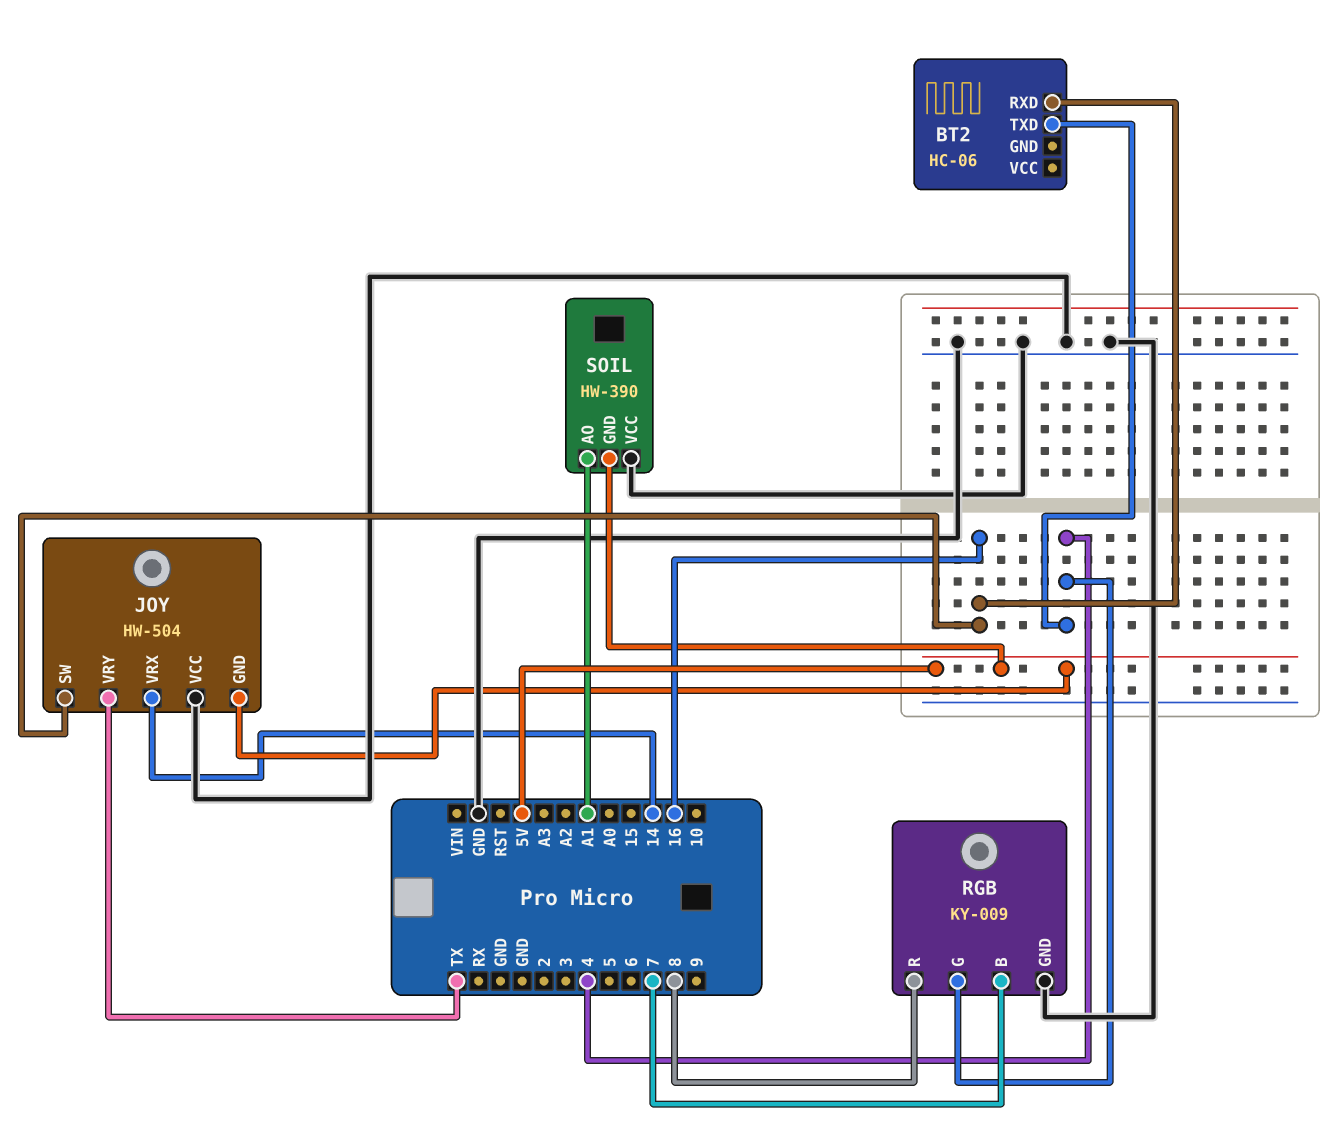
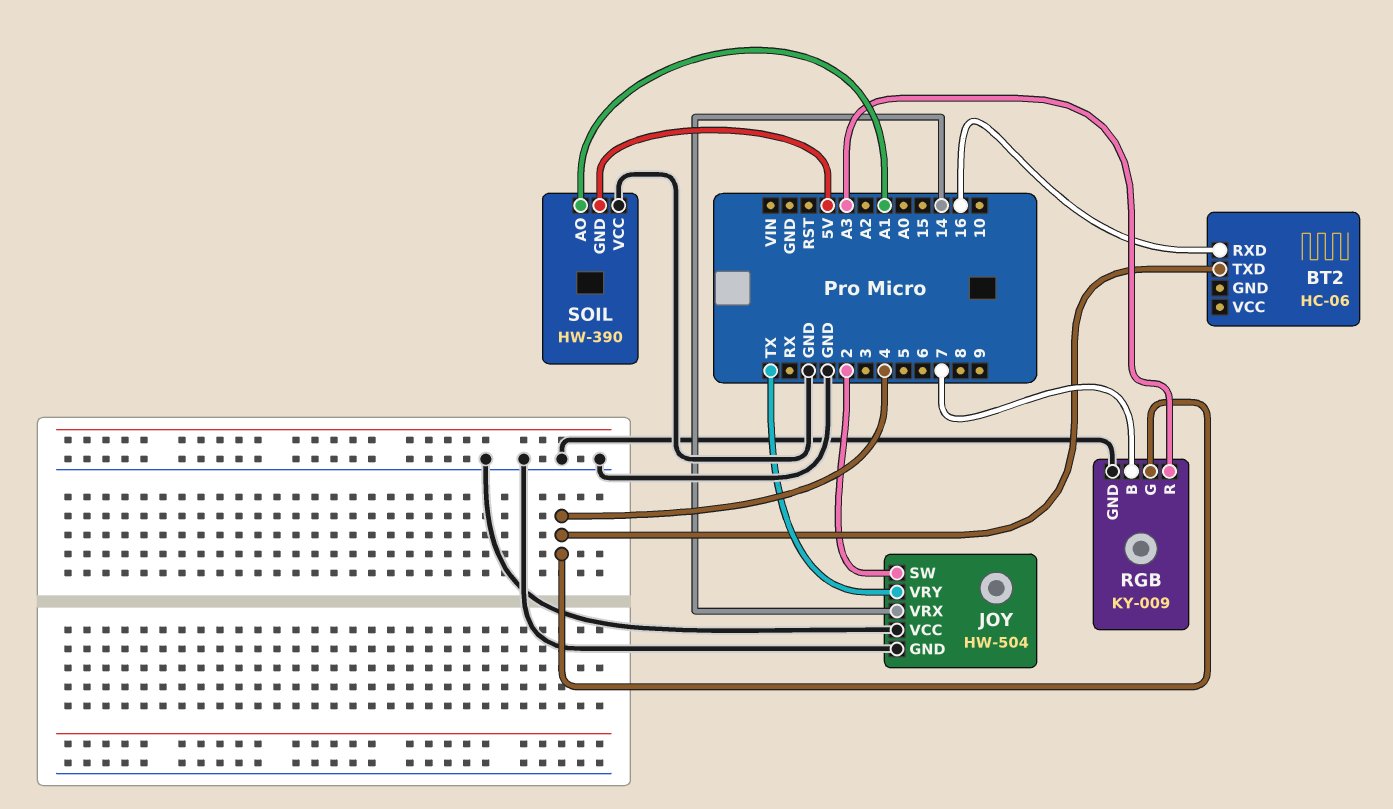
JOY pin GND: 5V -> GND
JOY pin SW: 16 -> 2
RGB pin R: 8 -> A3

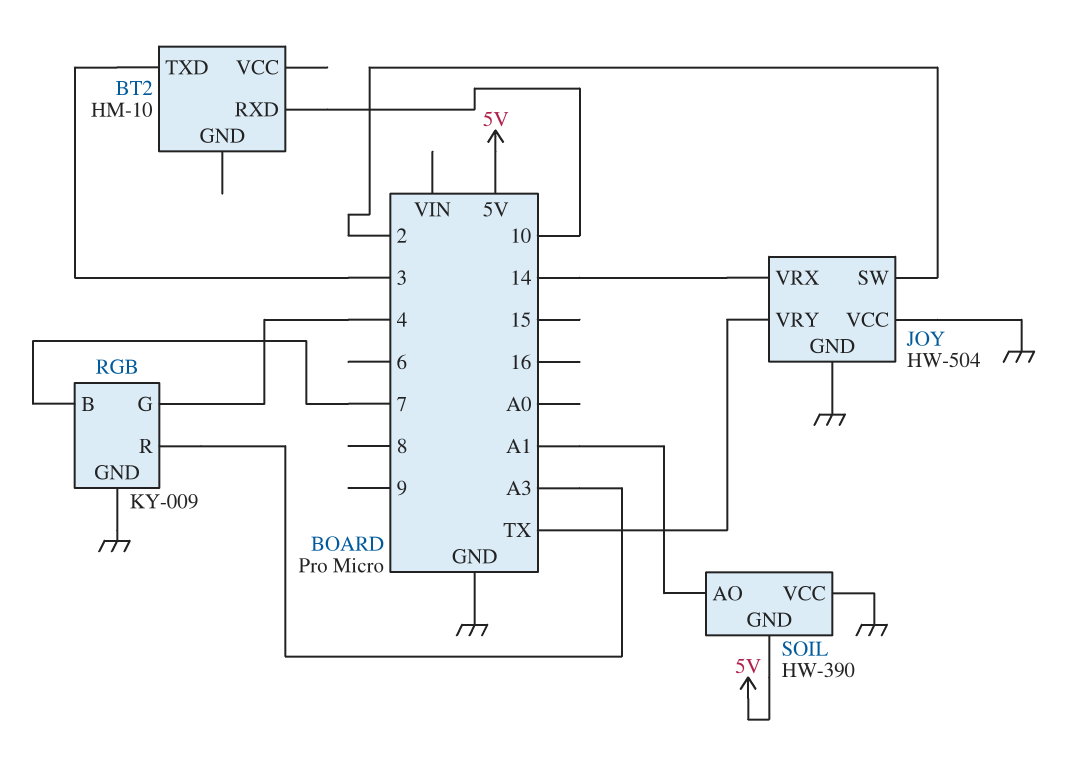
BT2: HC-06 -> HM-10
BT2 pin RXD: 16 -> 10
BT2 pin TXD: 4 -> 3

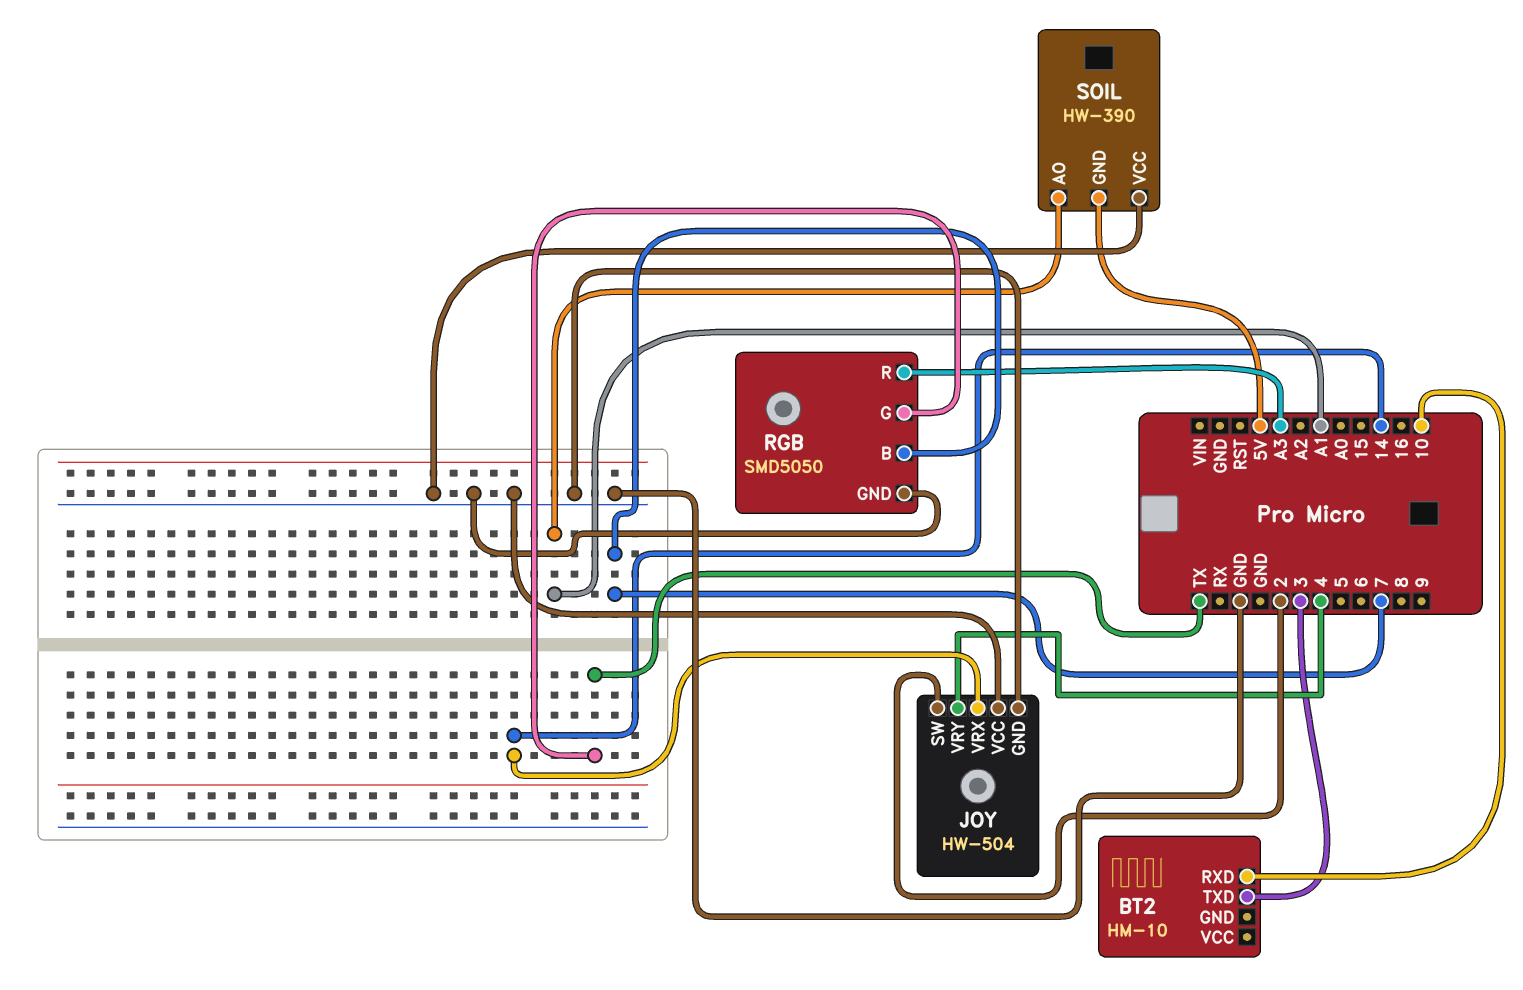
JOY pin VRY: TX -> 4
RGB: KY-009 -> SMD5050
RGB pin G: 4 -> TX

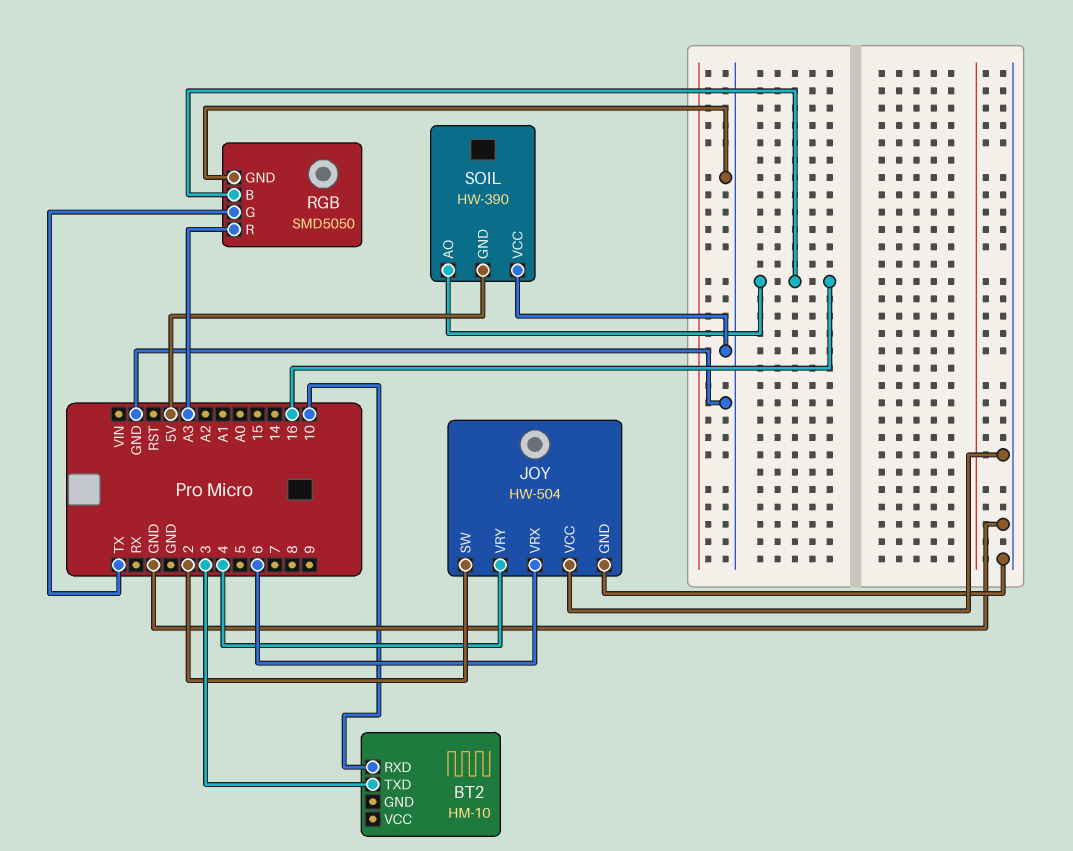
JOY pin VRX: 14 -> 6
RGB pin B: 7 -> 16
SOIL pin AO: A1 -> 16

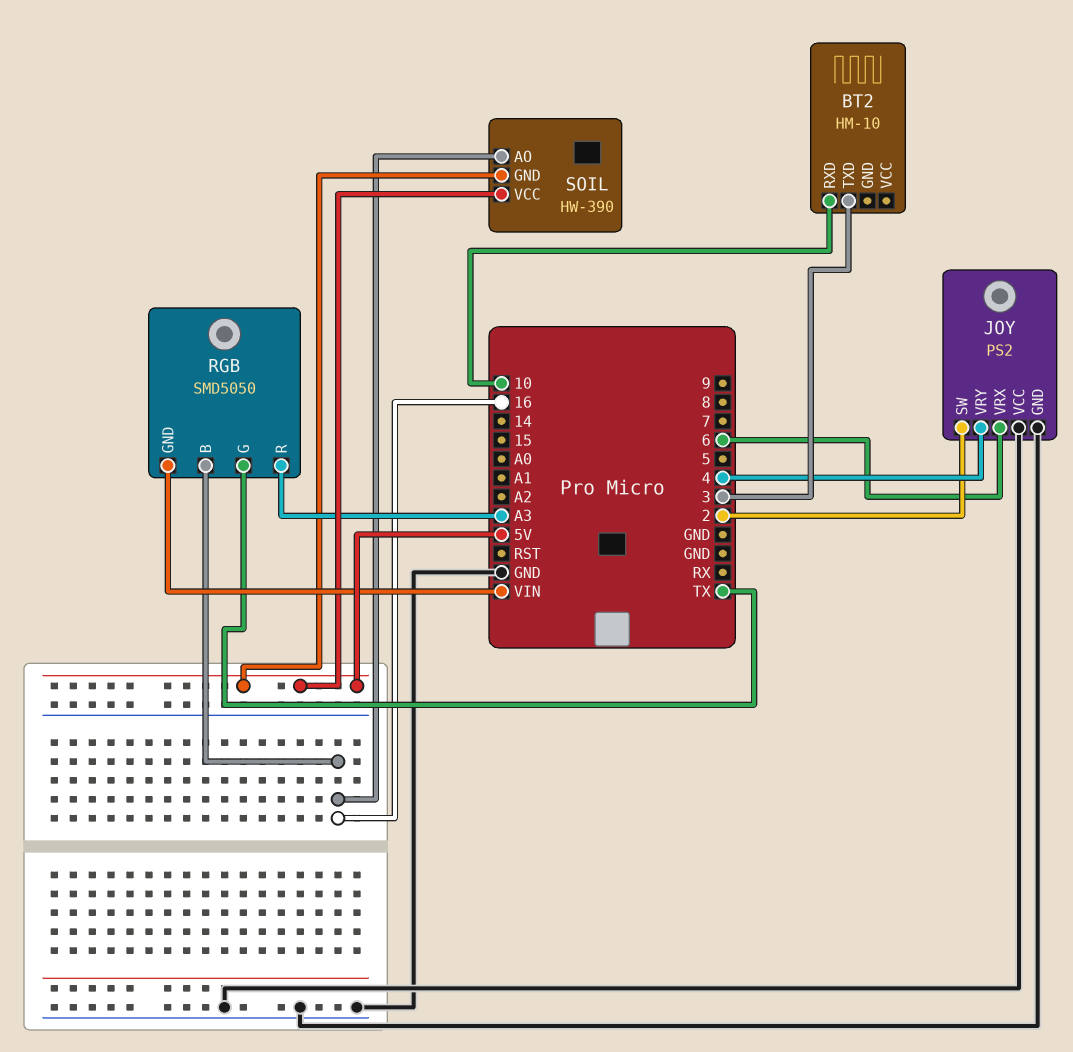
JOY: HW-504 -> PS2
RGB pin GND: GND -> VIN
SOIL pin VCC: GND -> 5V

